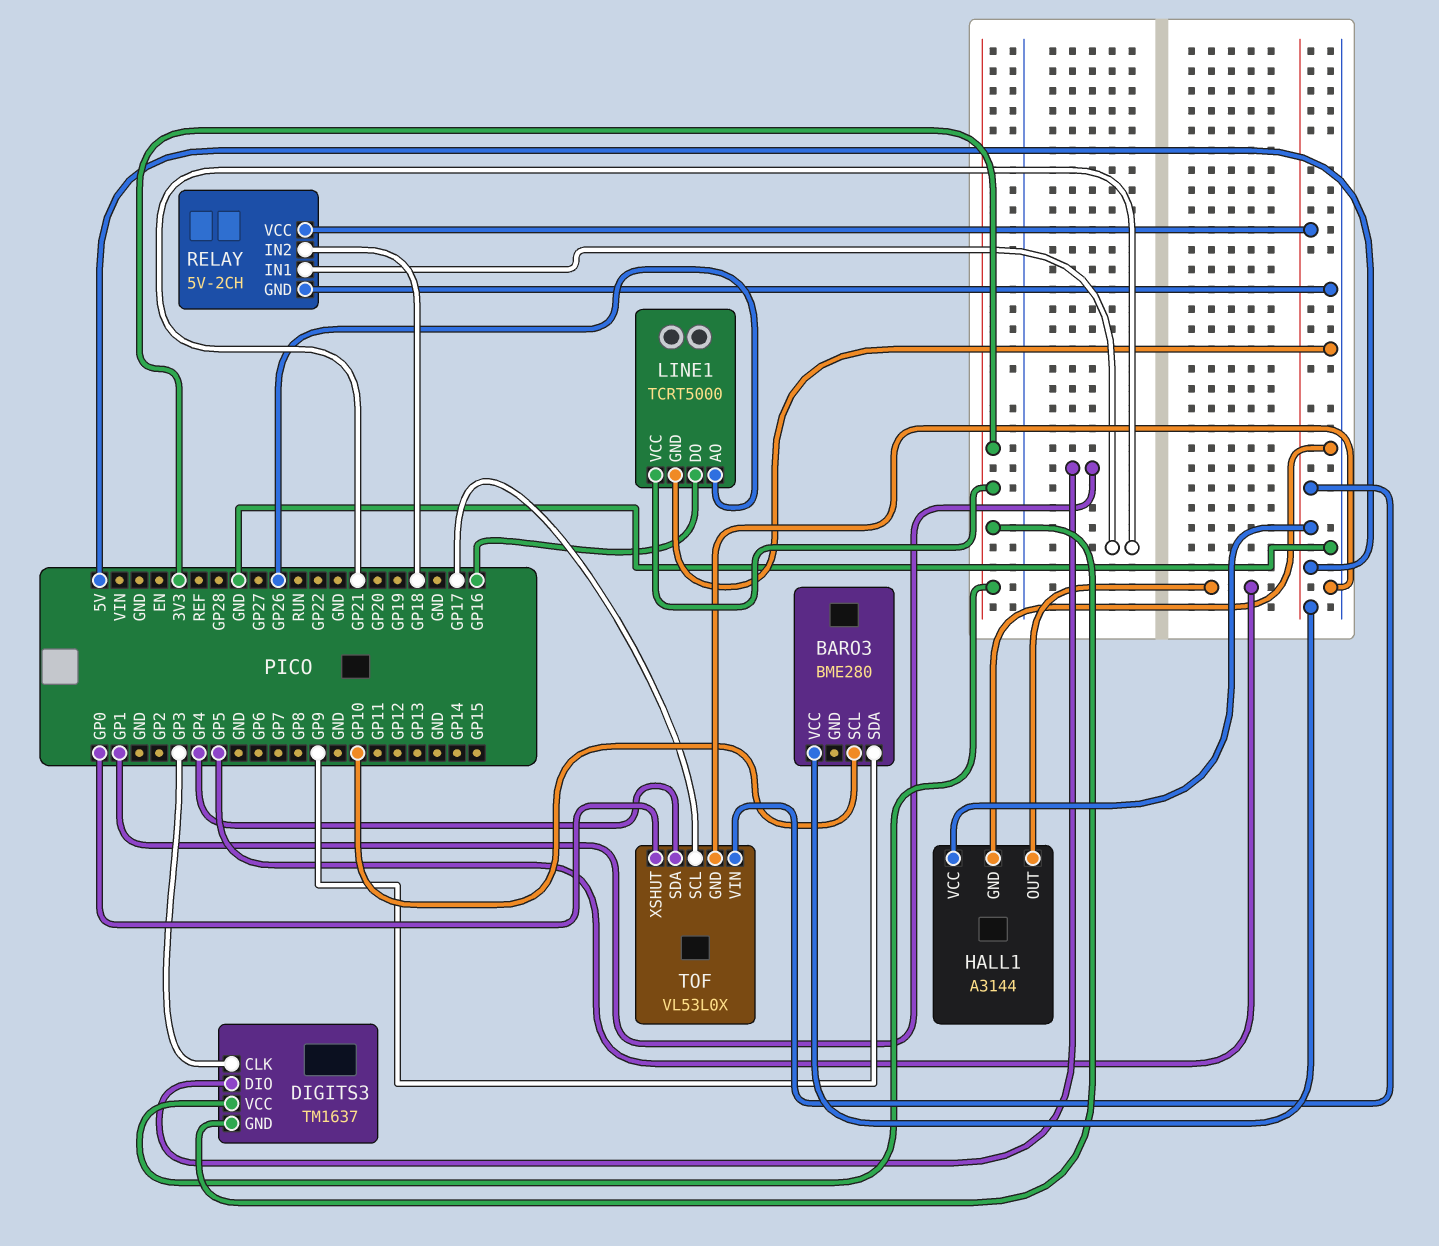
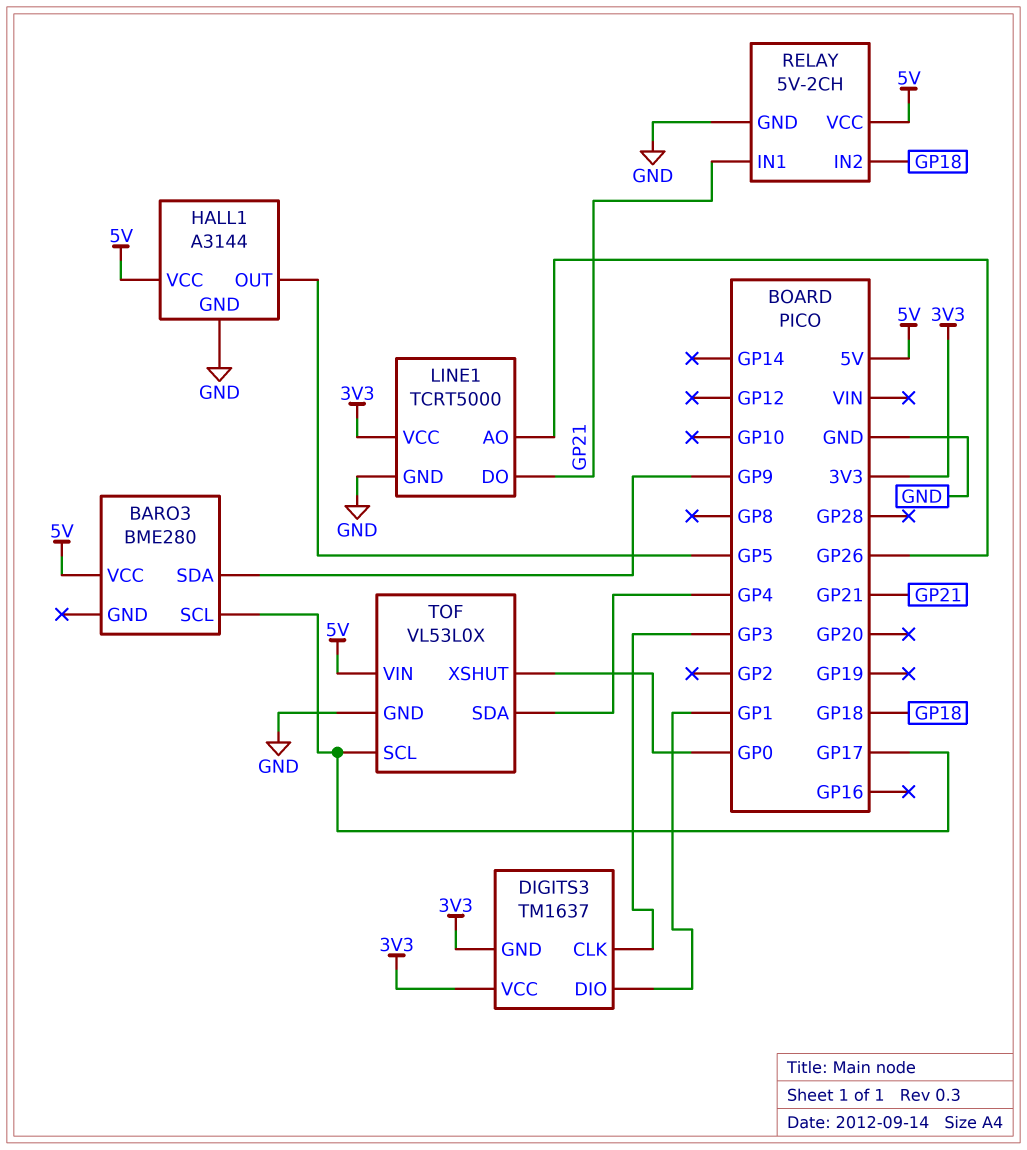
BARO3 pin SCL: GP10 -> GP17
LINE1 pin DO: GP16 -> GP21

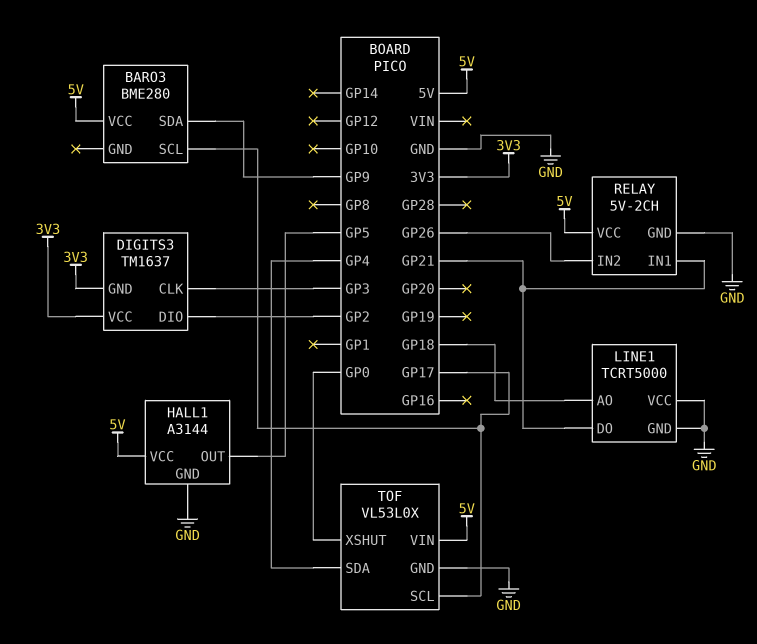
DIGITS3 pin DIO: GP1 -> GP2
LINE1 pin AO: GP26 -> GP18
LINE1 pin VCC: 3V3 -> GND
RELAY pin IN2: GP18 -> GP26

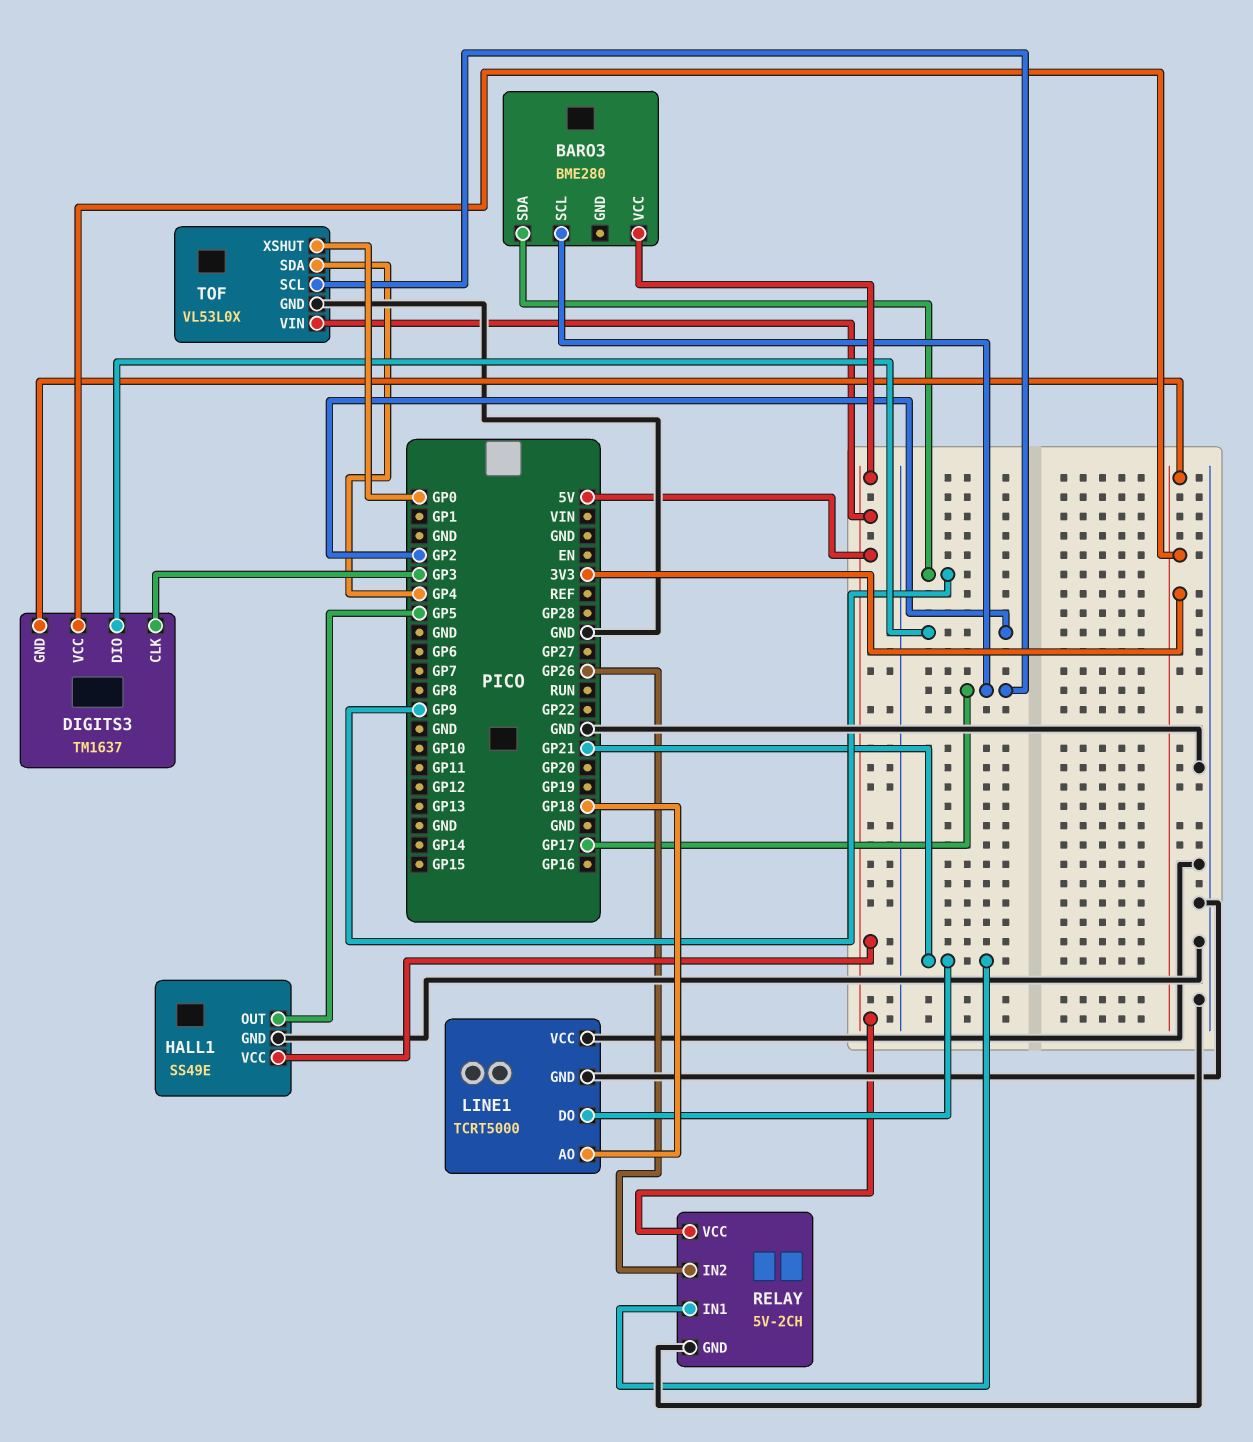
HALL1: A3144 -> SS49E

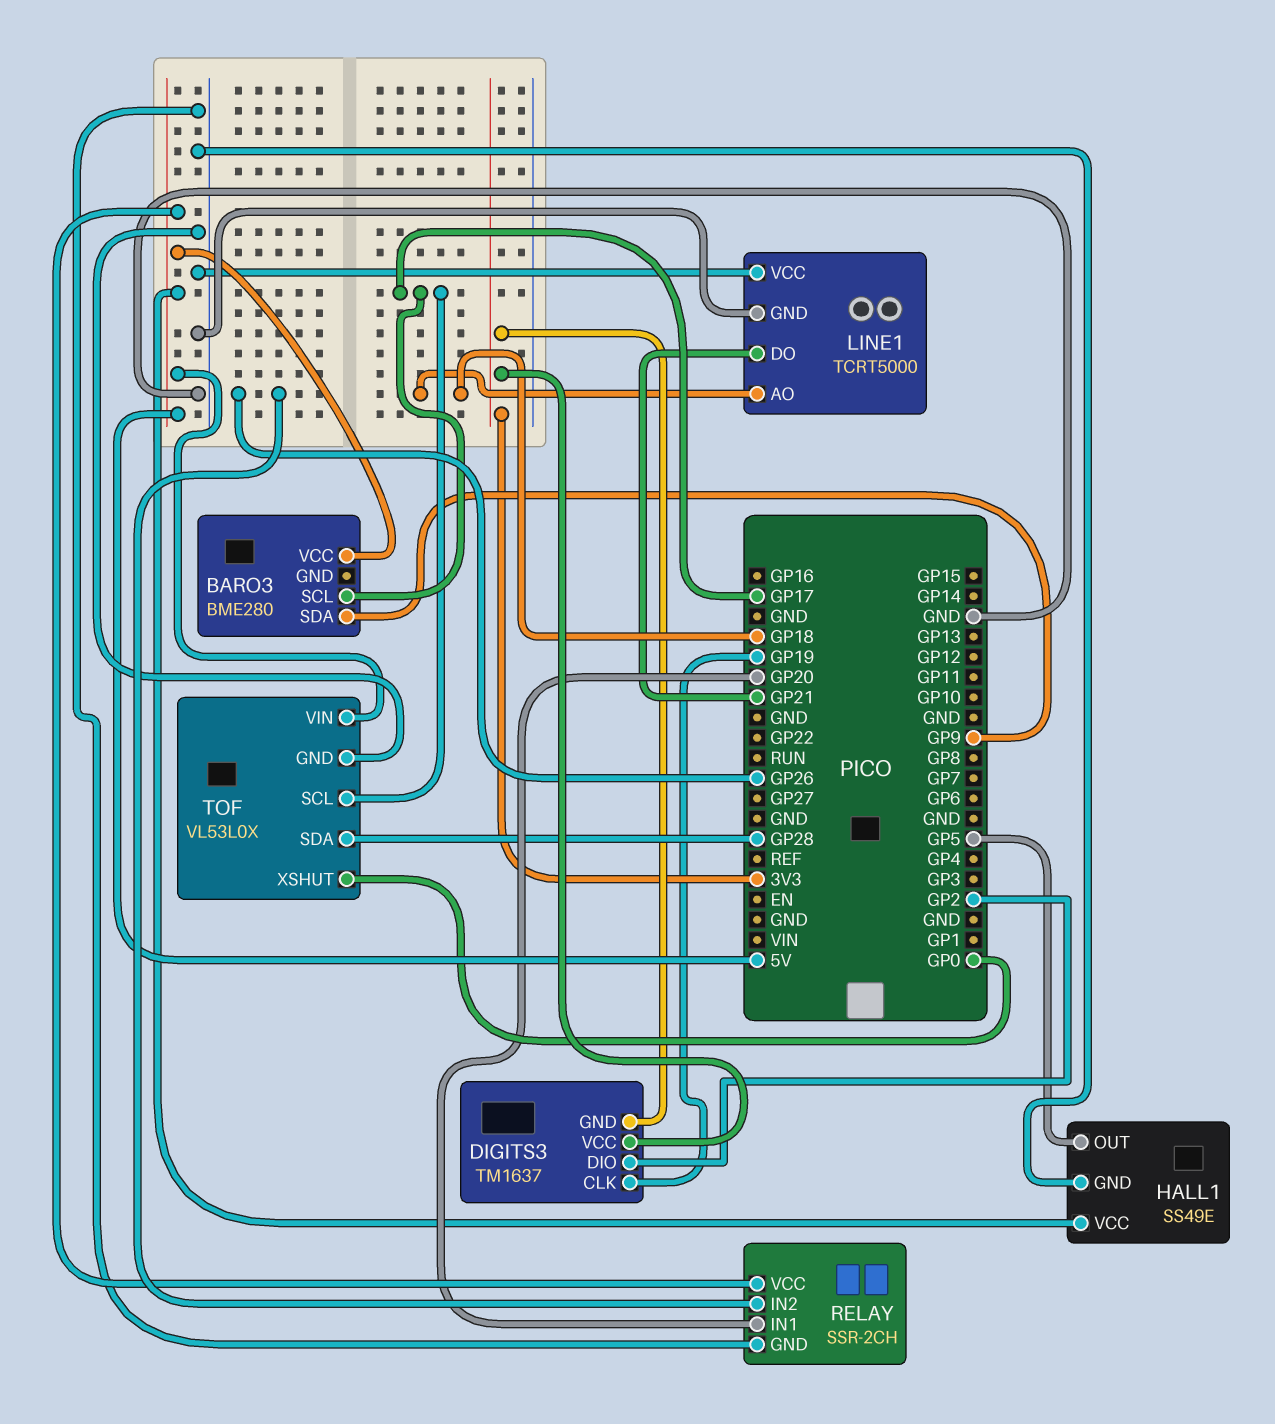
DIGITS3 pin CLK: GP3 -> GP19
RELAY: 5V-2CH -> SSR-2CH
RELAY pin IN1: GP21 -> GP20
TOF pin SDA: GP4 -> GP28

